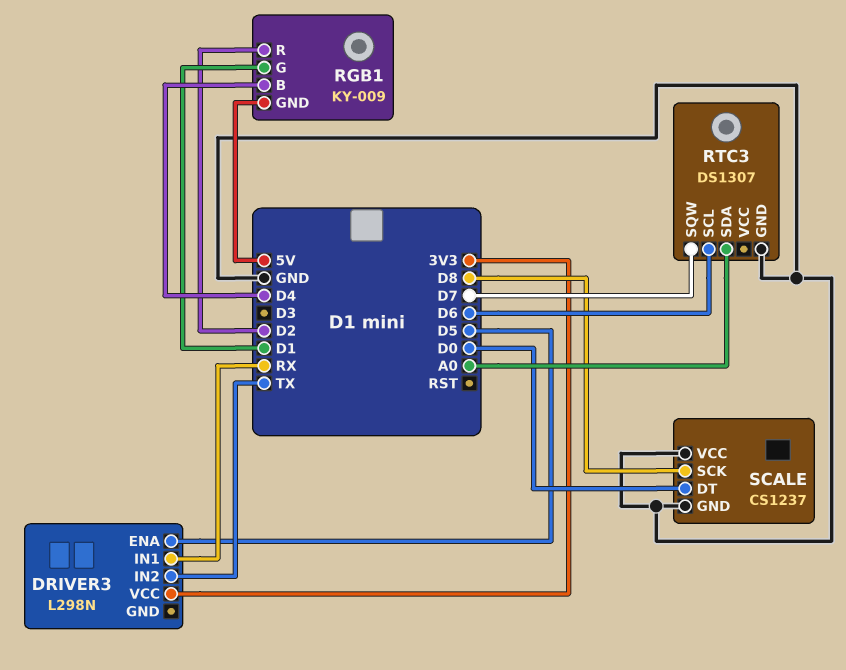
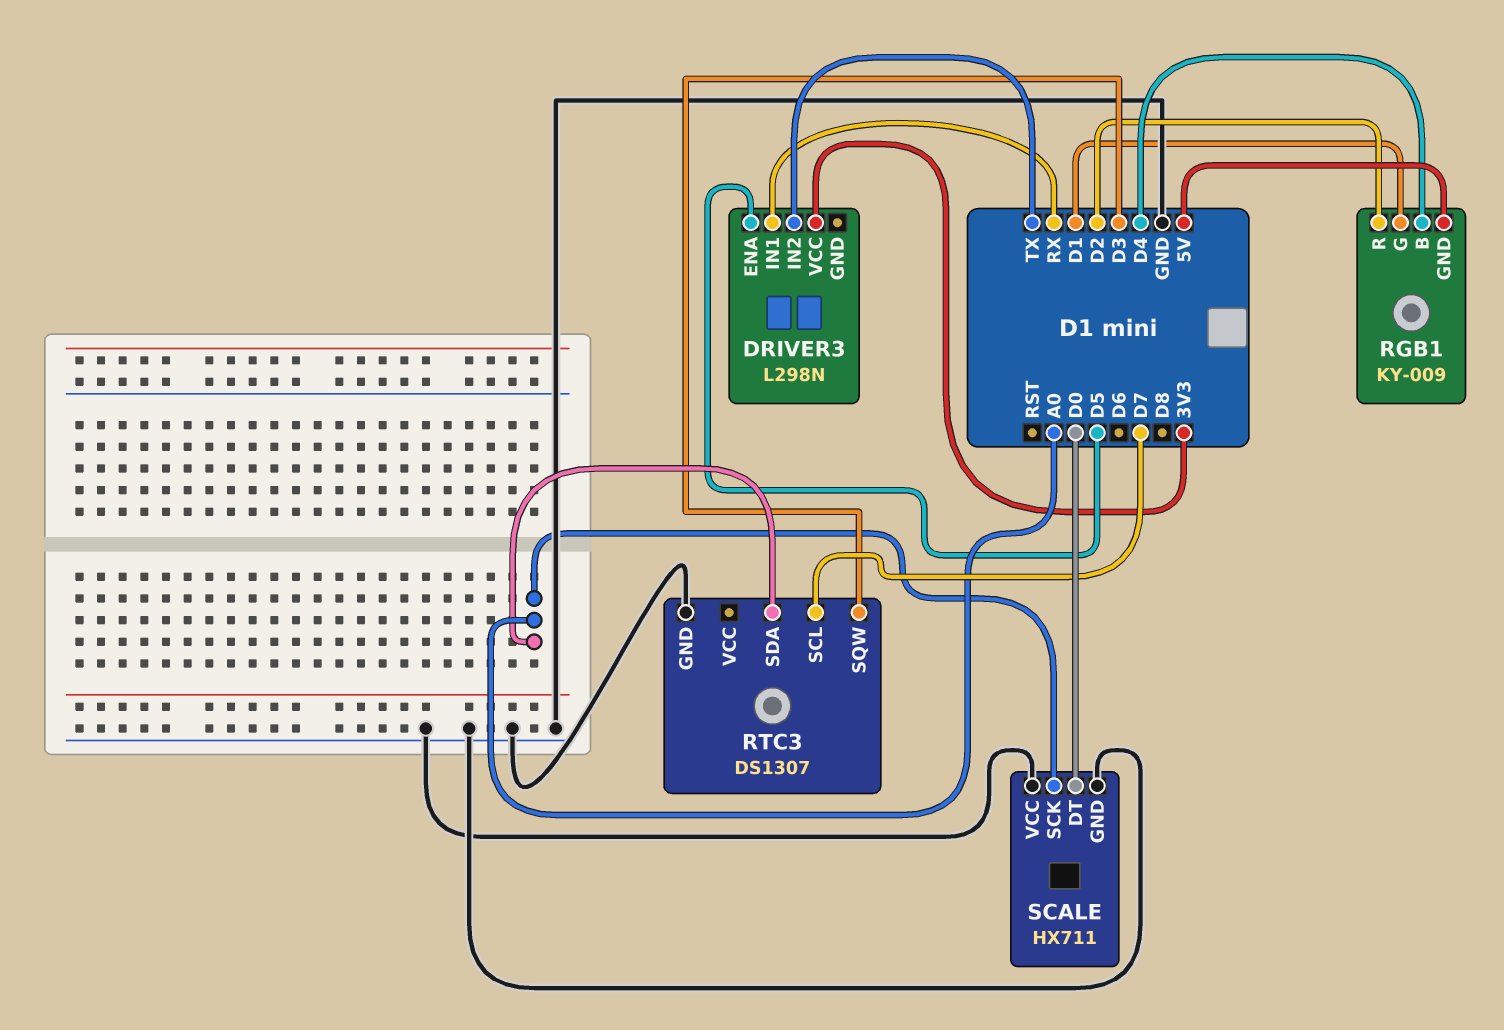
RTC3 pin SCL: D6 -> D7
RTC3 pin SQW: D7 -> D3
SCALE: CS1237 -> HX711
SCALE pin SCK: D8 -> A0

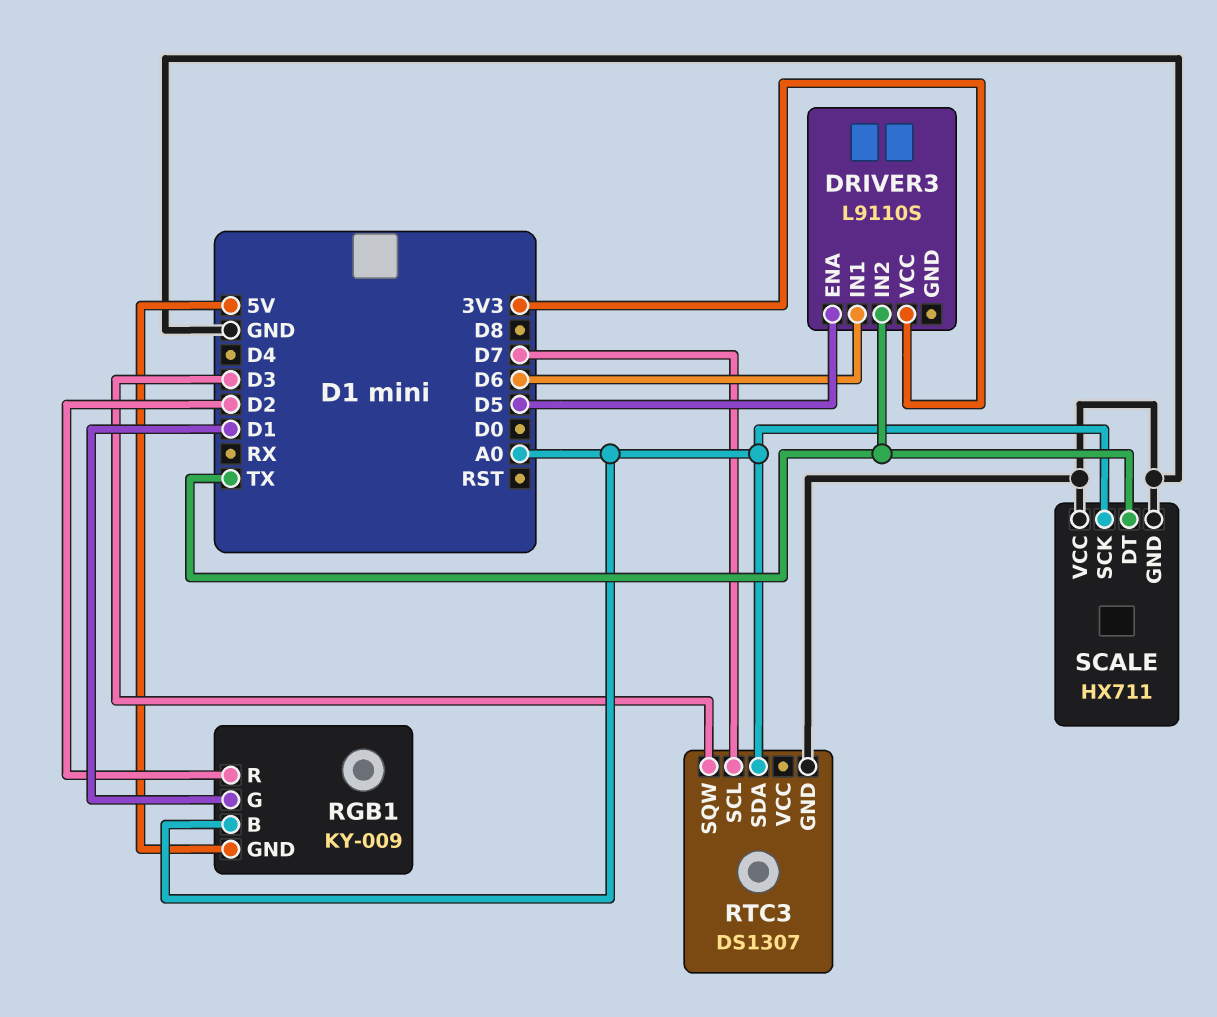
DRIVER3: L298N -> L9110S
DRIVER3 pin IN1: RX -> D6
RGB1 pin B: D4 -> A0
SCALE pin DT: D0 -> TX

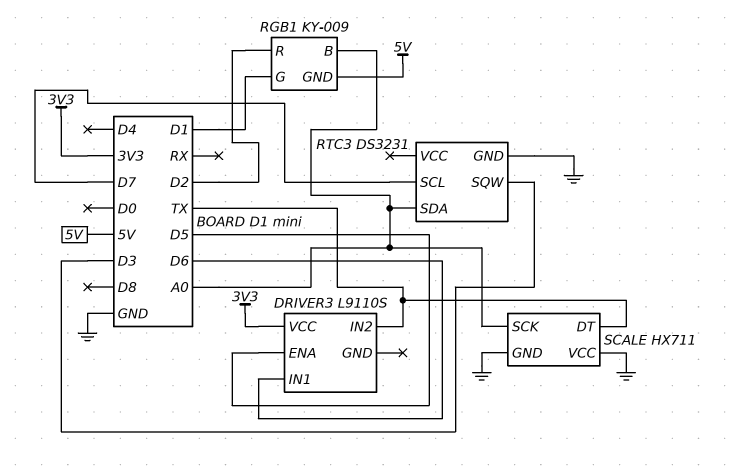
RTC3: DS1307 -> DS3231

